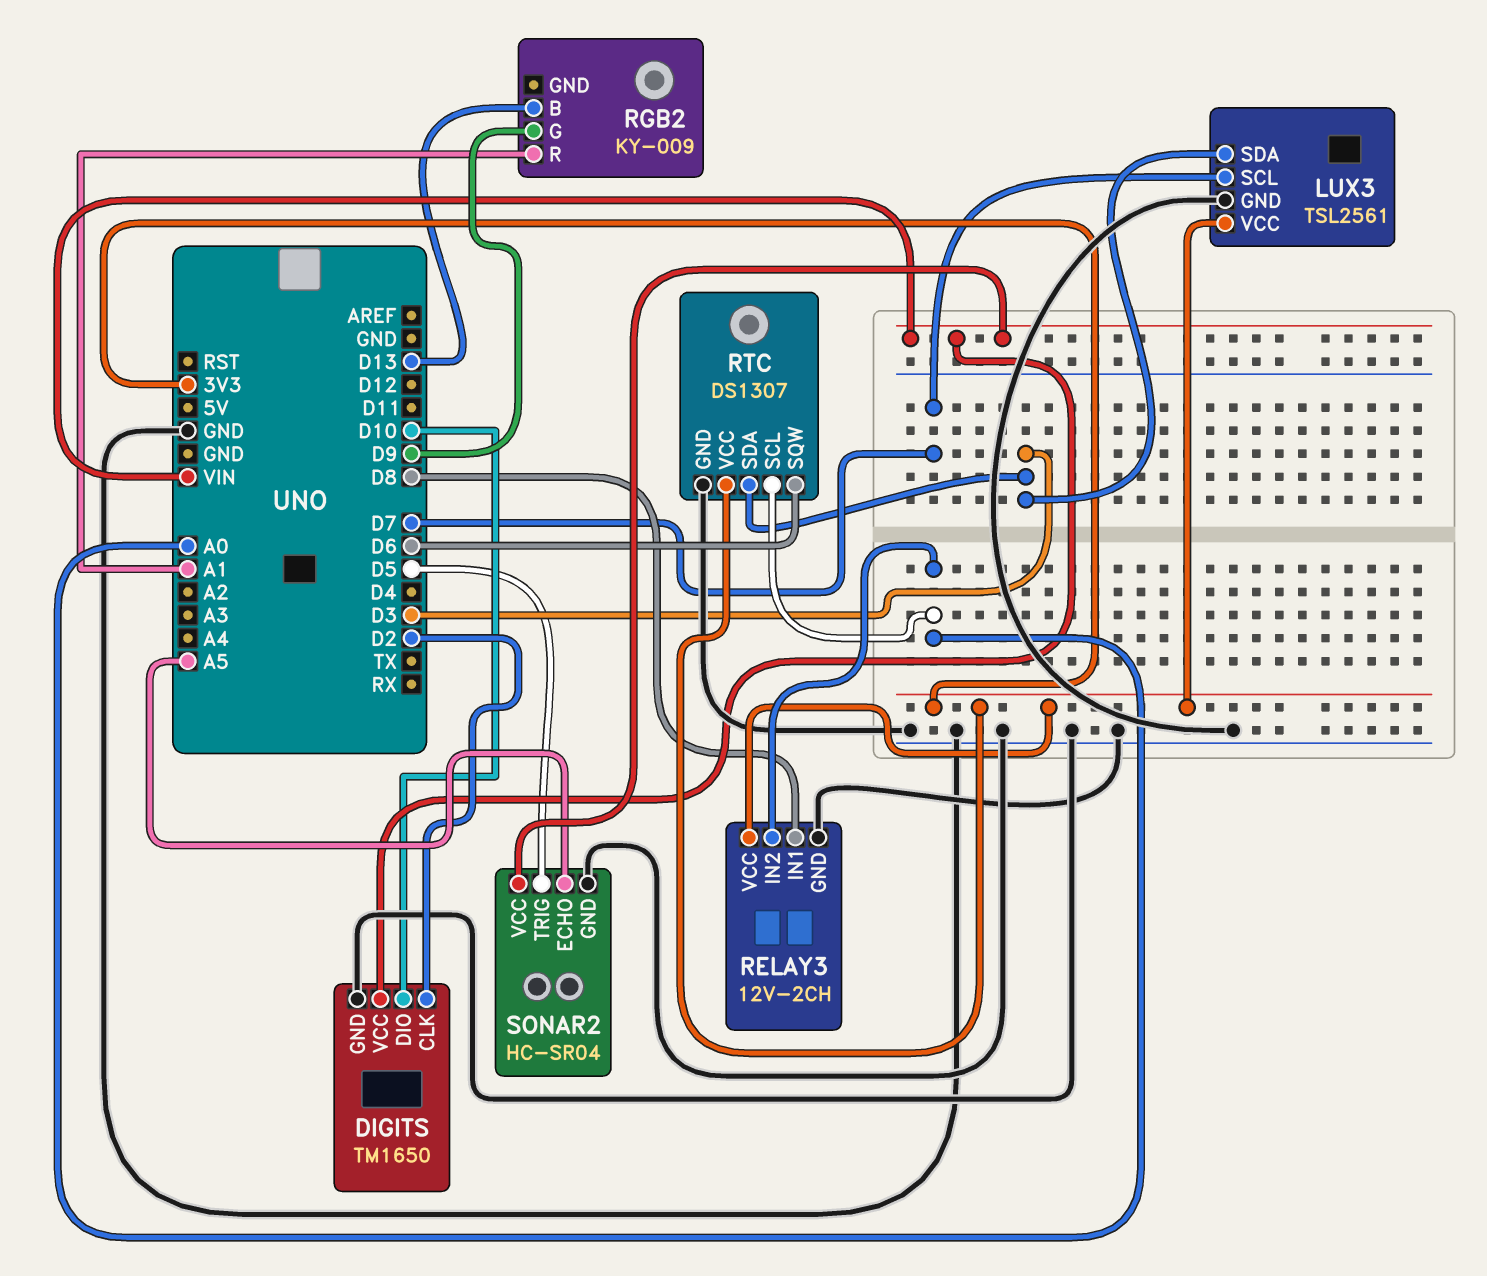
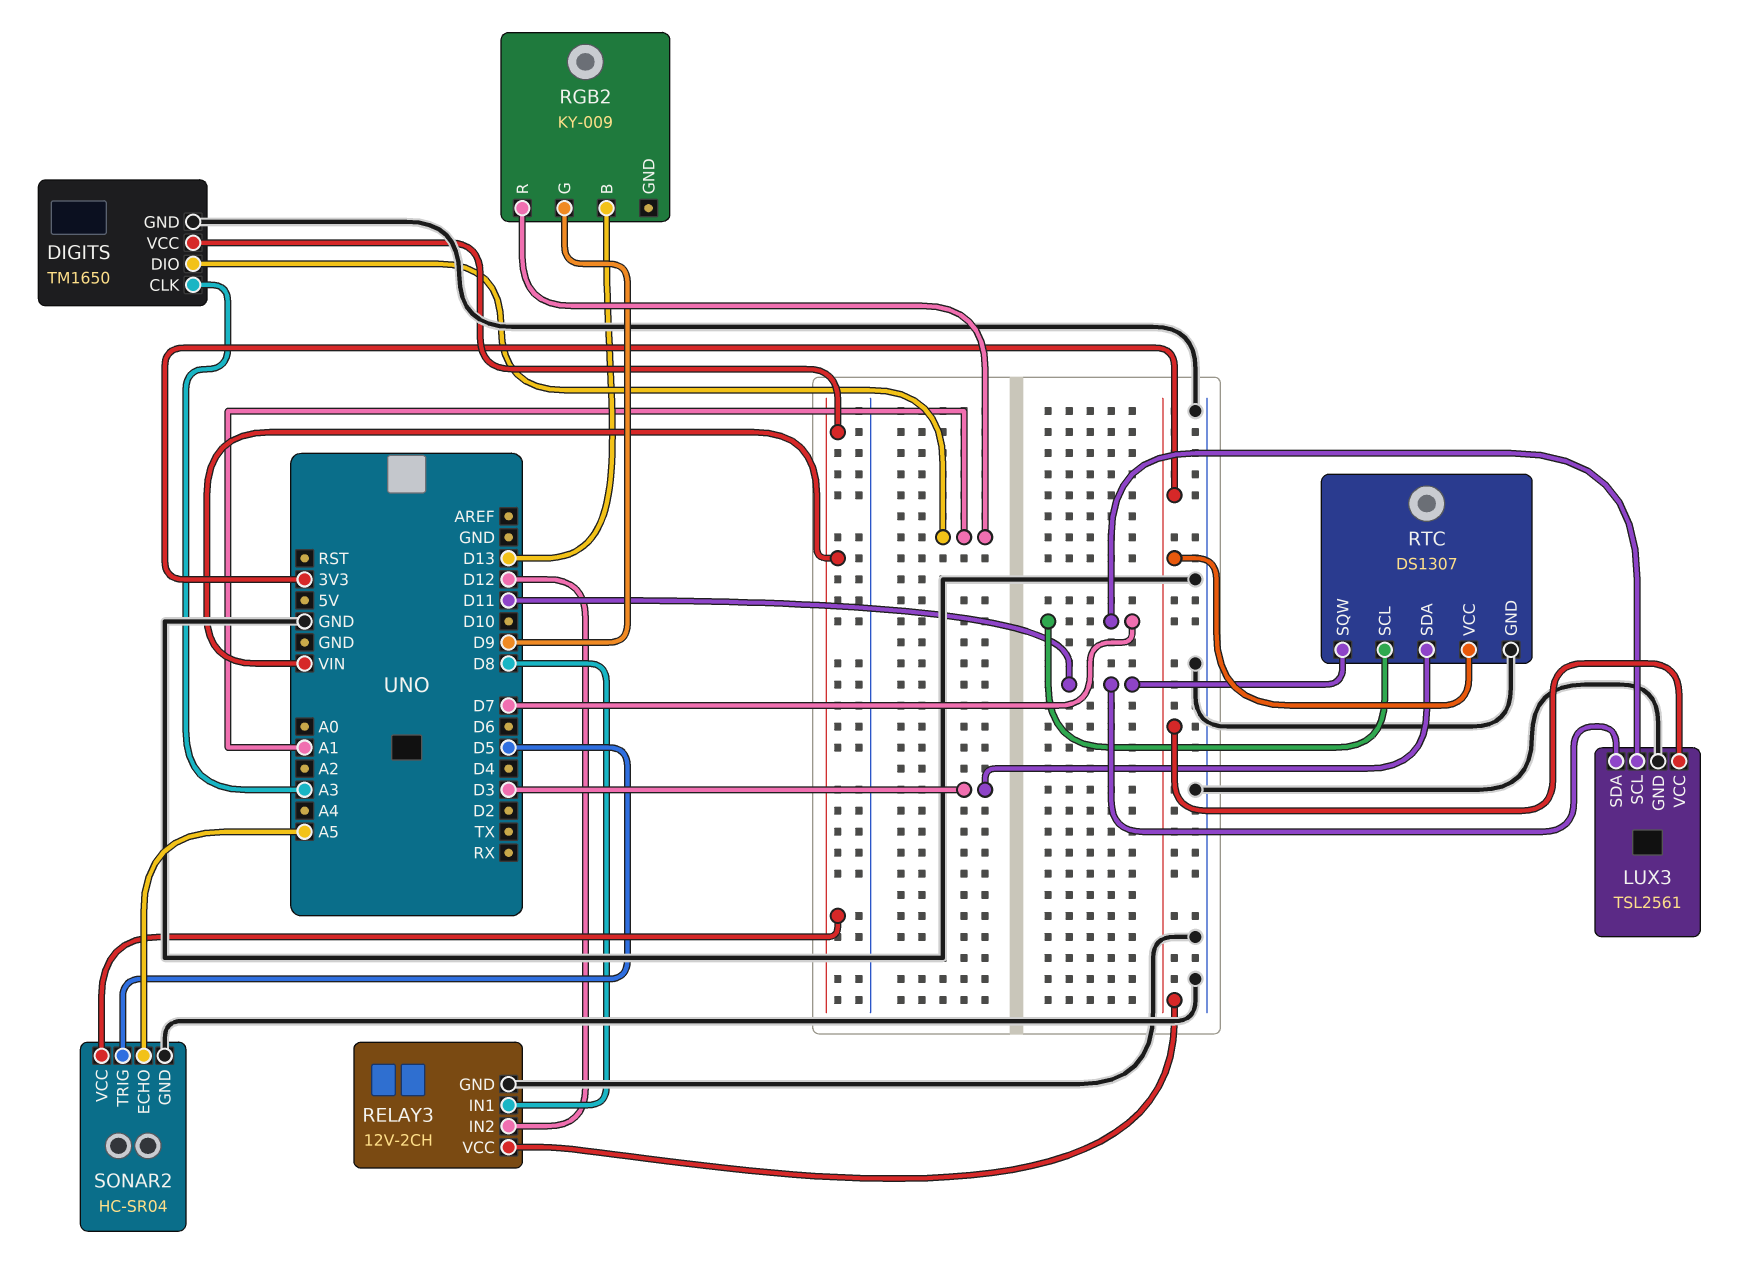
DIGITS pin CLK: D2 -> A3
DIGITS pin DIO: D10 -> A1
LUX3 pin SDA: D3 -> D11
RELAY3 pin IN2: A0 -> D12
RTC pin SCL: A0 -> D7
RTC pin SQW: D6 -> D11

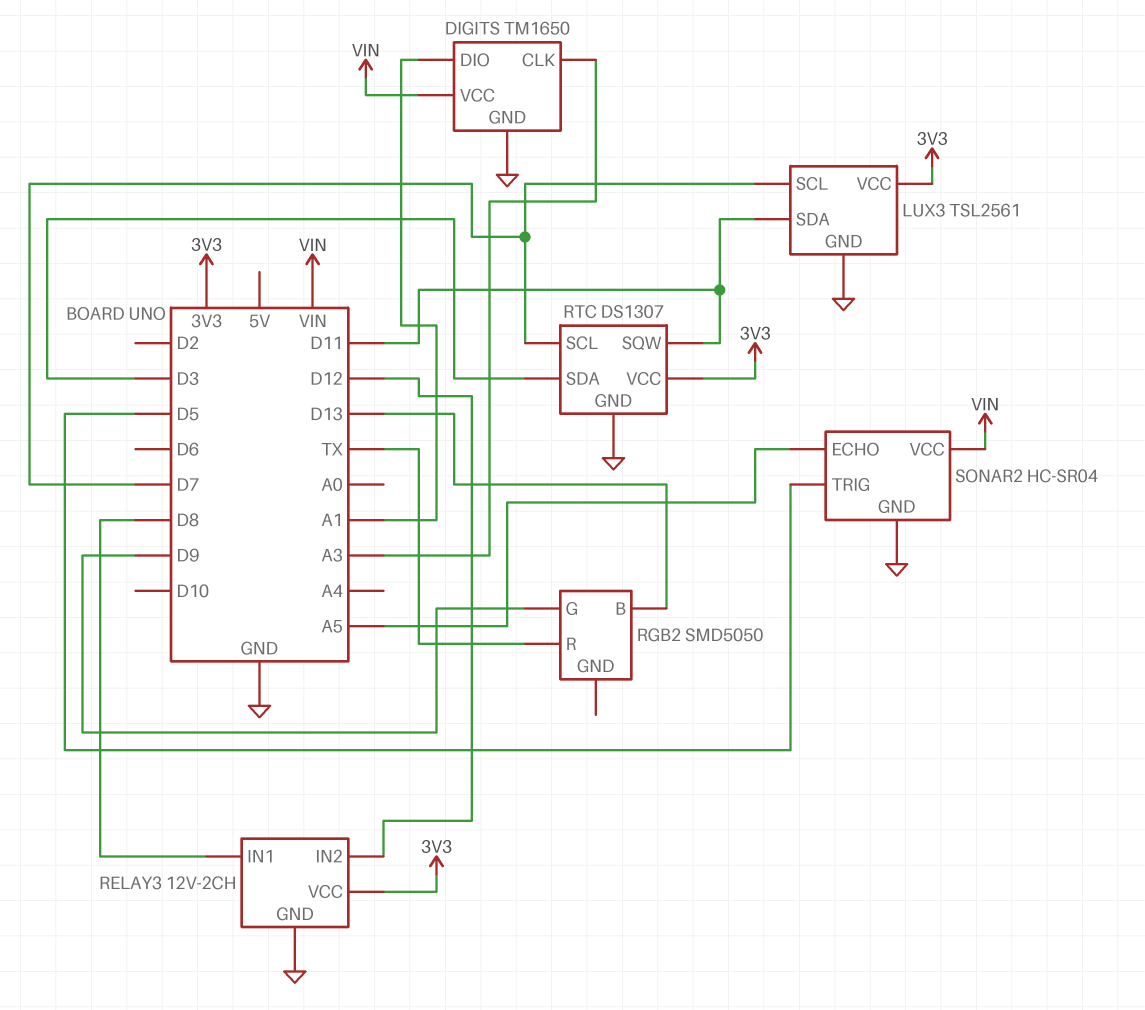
RGB2: KY-009 -> SMD5050
RGB2 pin R: A1 -> TX

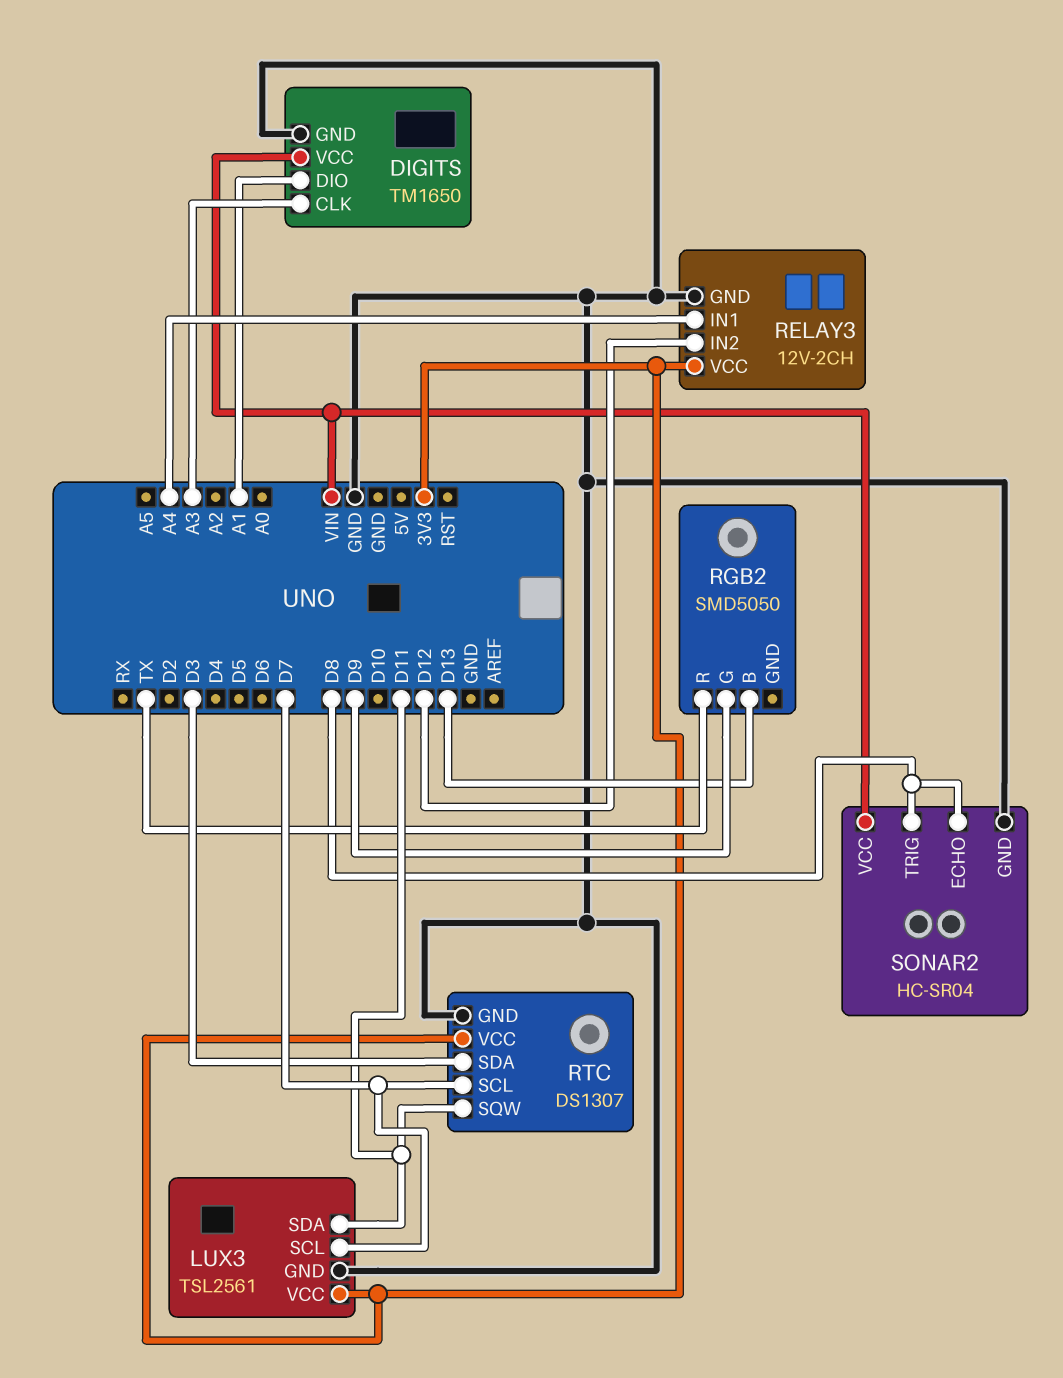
RELAY3 pin IN1: D8 -> A4
SONAR2 pin ECHO: A5 -> D8
SONAR2 pin TRIG: D5 -> D8

